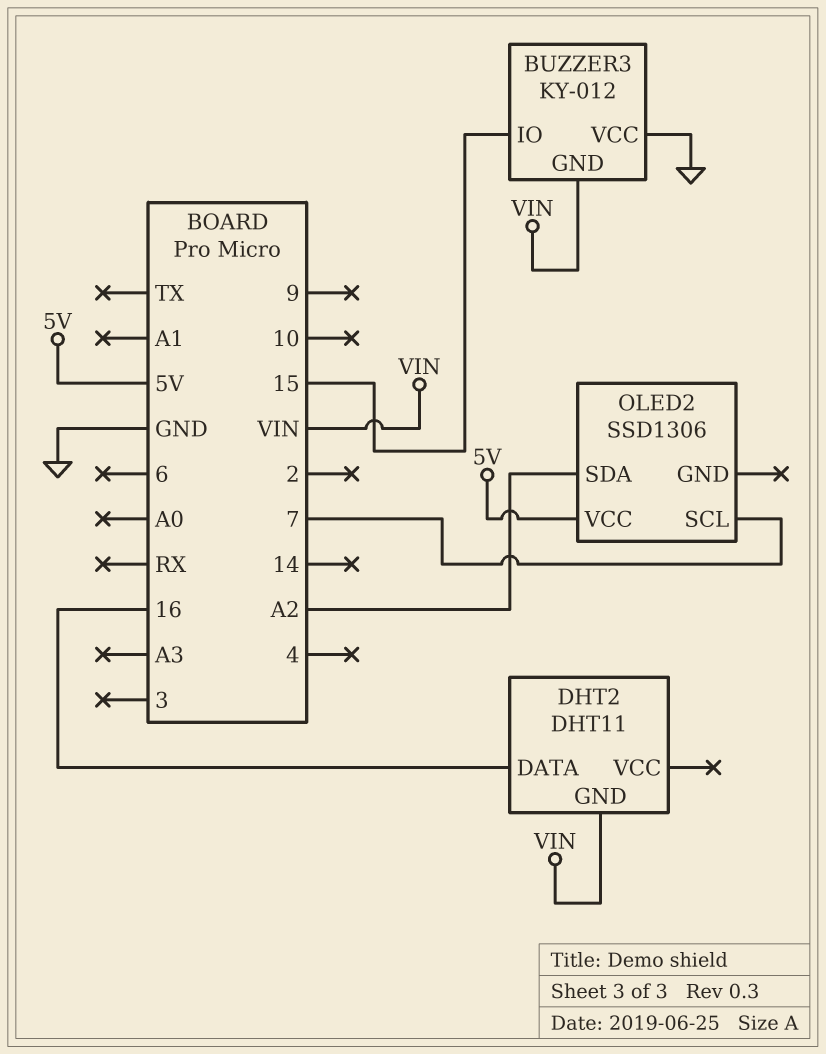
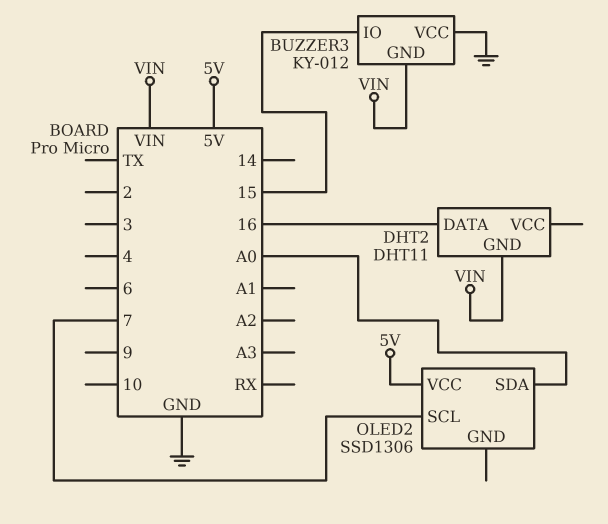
OLED2 pin SDA: A2 -> A0

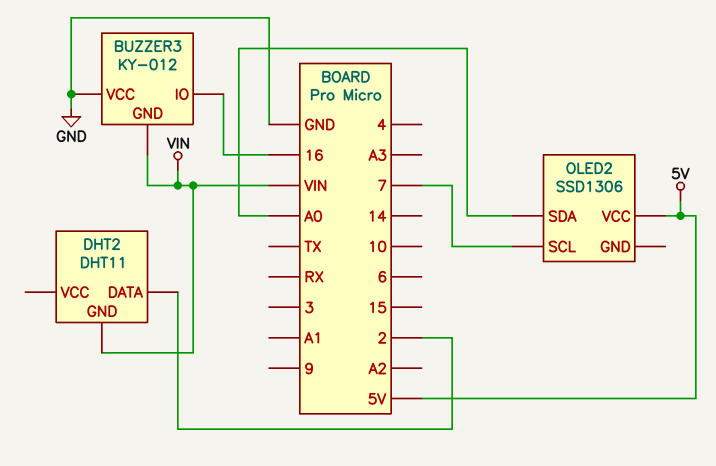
BUZZER3 pin IO: 15 -> 16
DHT2 pin DATA: 16 -> 2

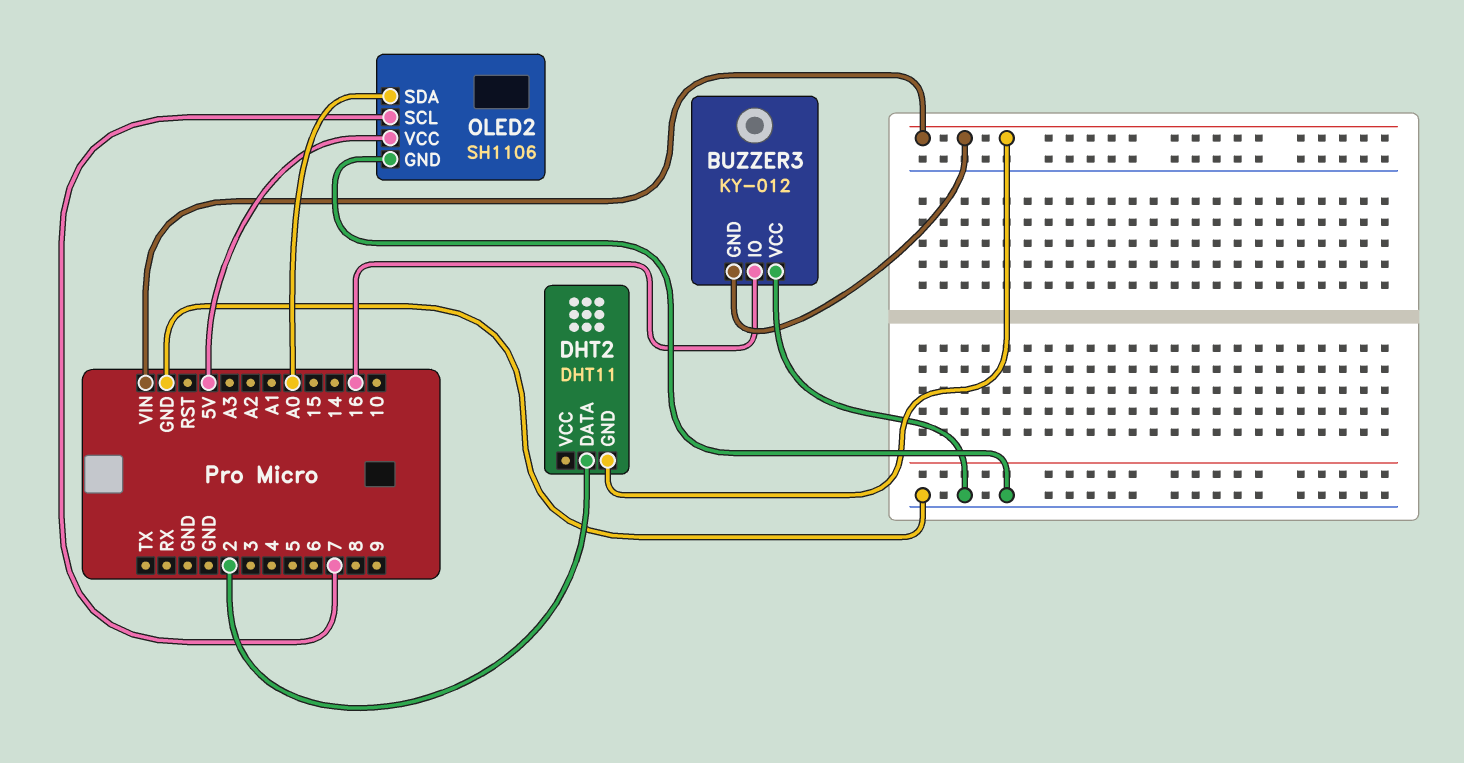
OLED2: SSD1306 -> SH1106
OLED2 pin GND: none -> GND

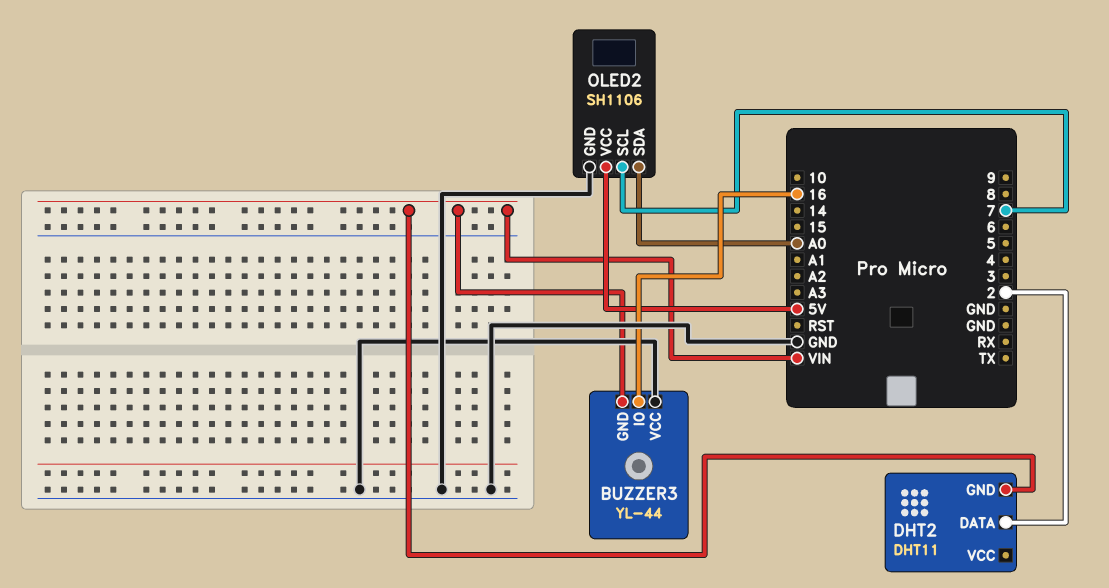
BUZZER3: KY-012 -> YL-44

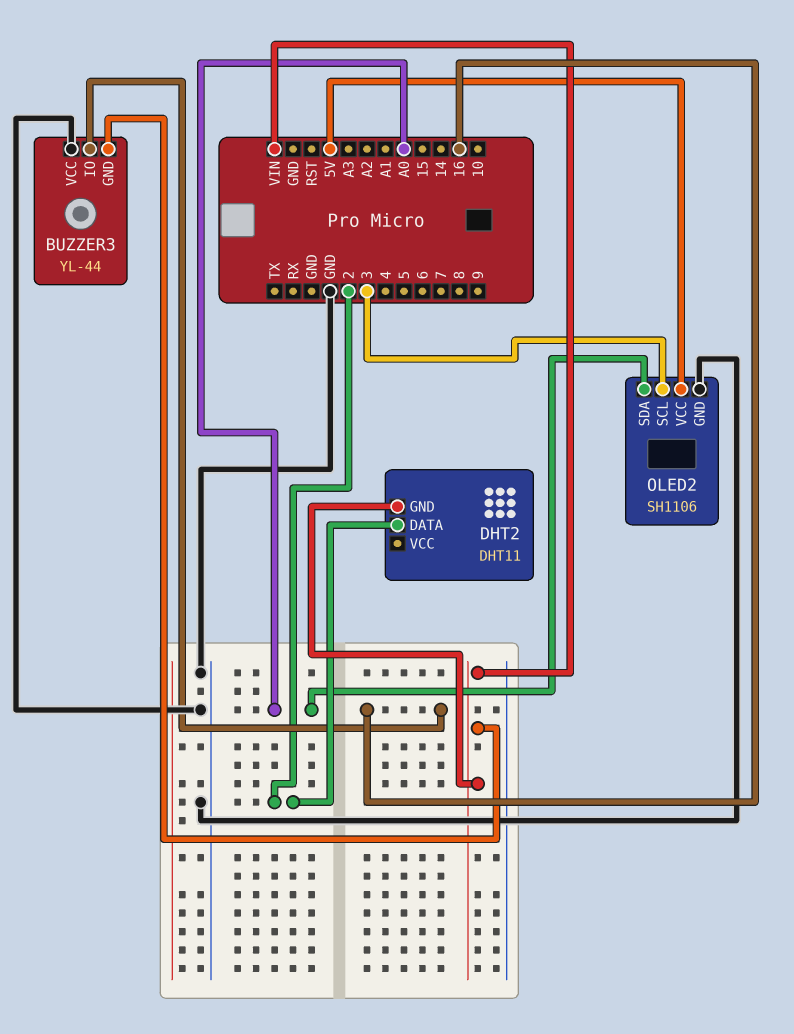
OLED2 pin SCL: 7 -> 3

